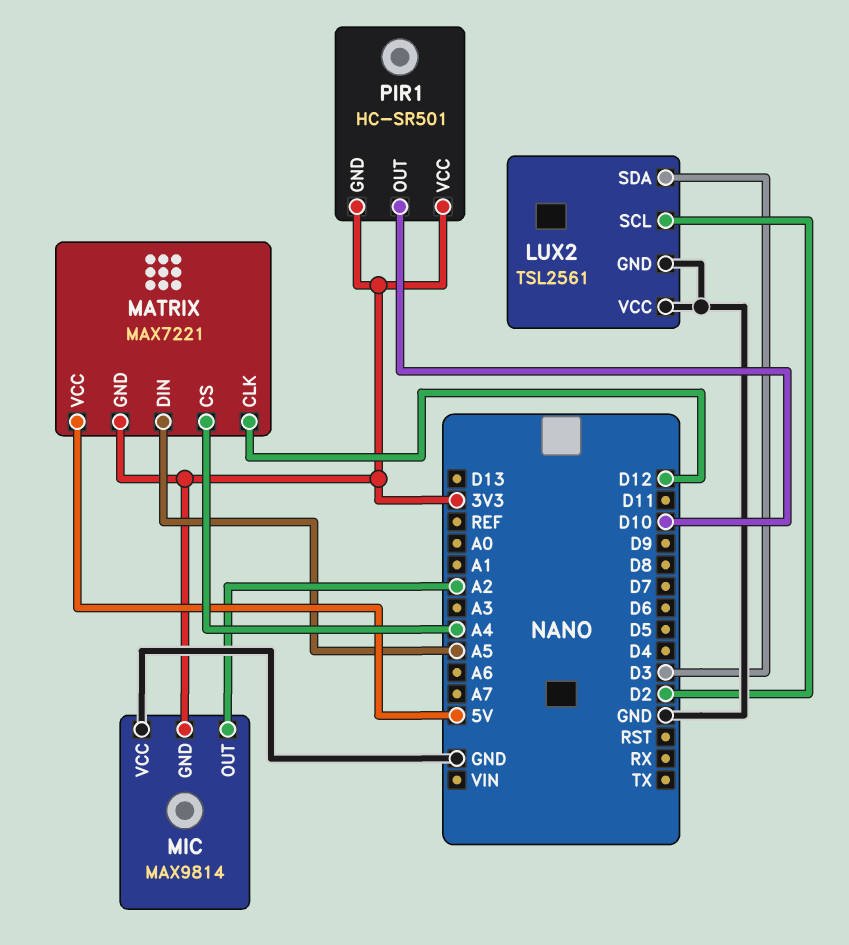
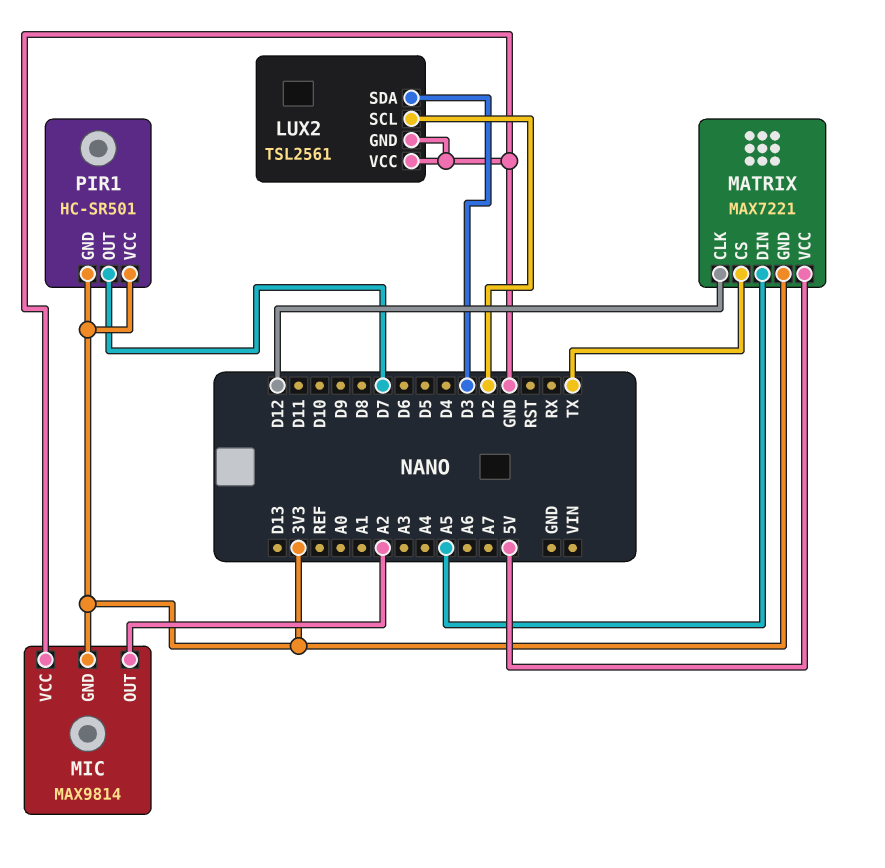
MATRIX pin CS: A4 -> TX
PIR1 pin OUT: D10 -> D7

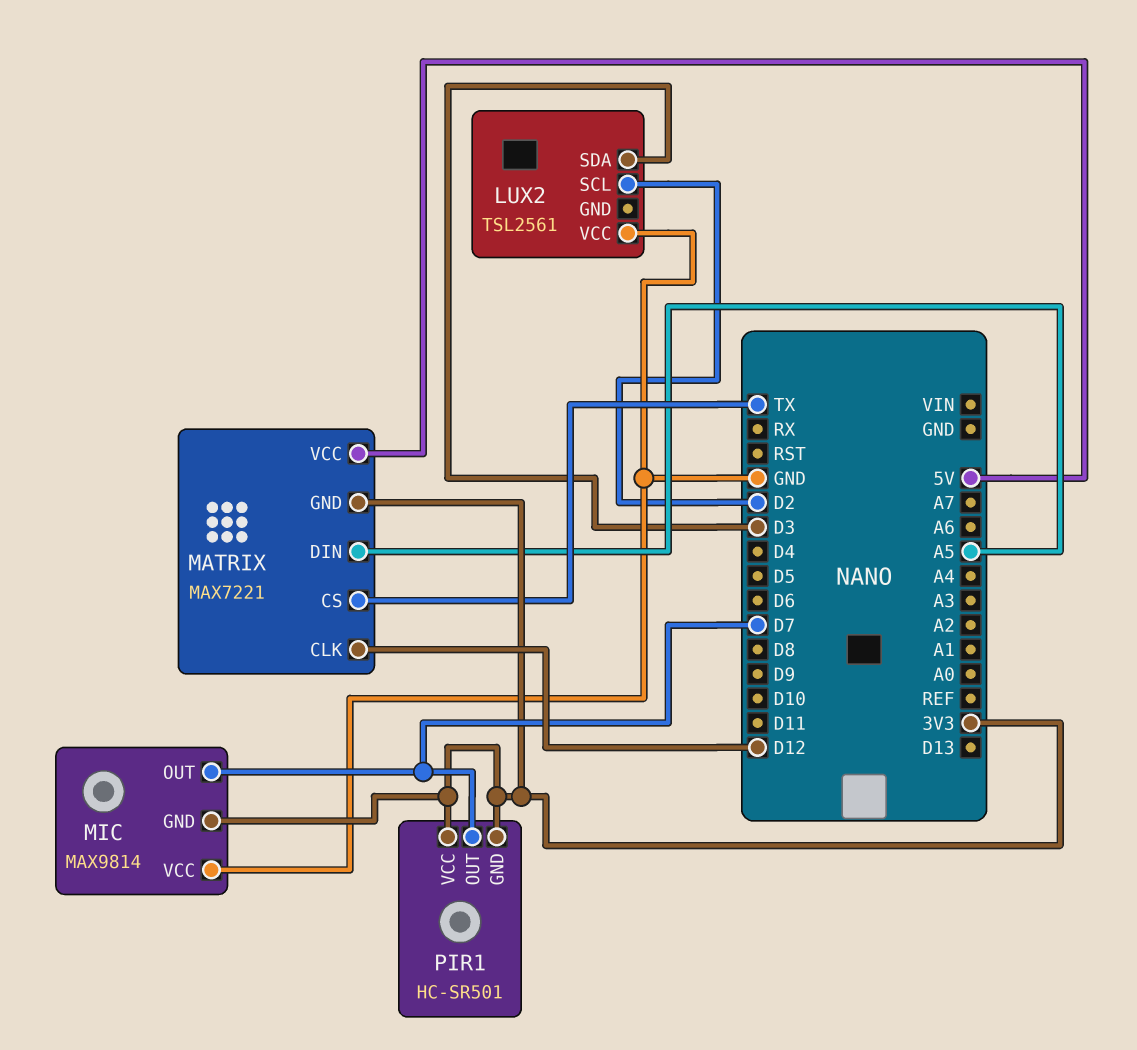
LUX2 pin GND: GND -> none
MIC pin OUT: A2 -> D7

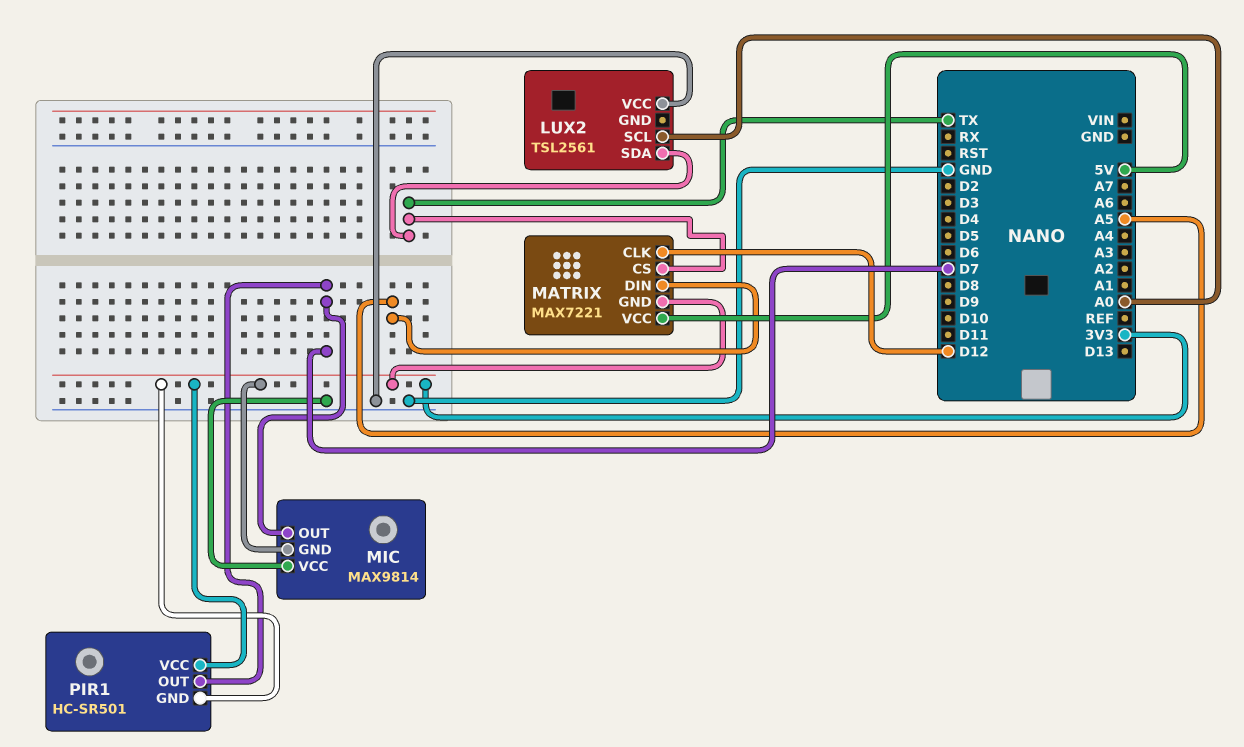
LUX2 pin SCL: D2 -> A0
LUX2 pin SDA: D3 -> TX

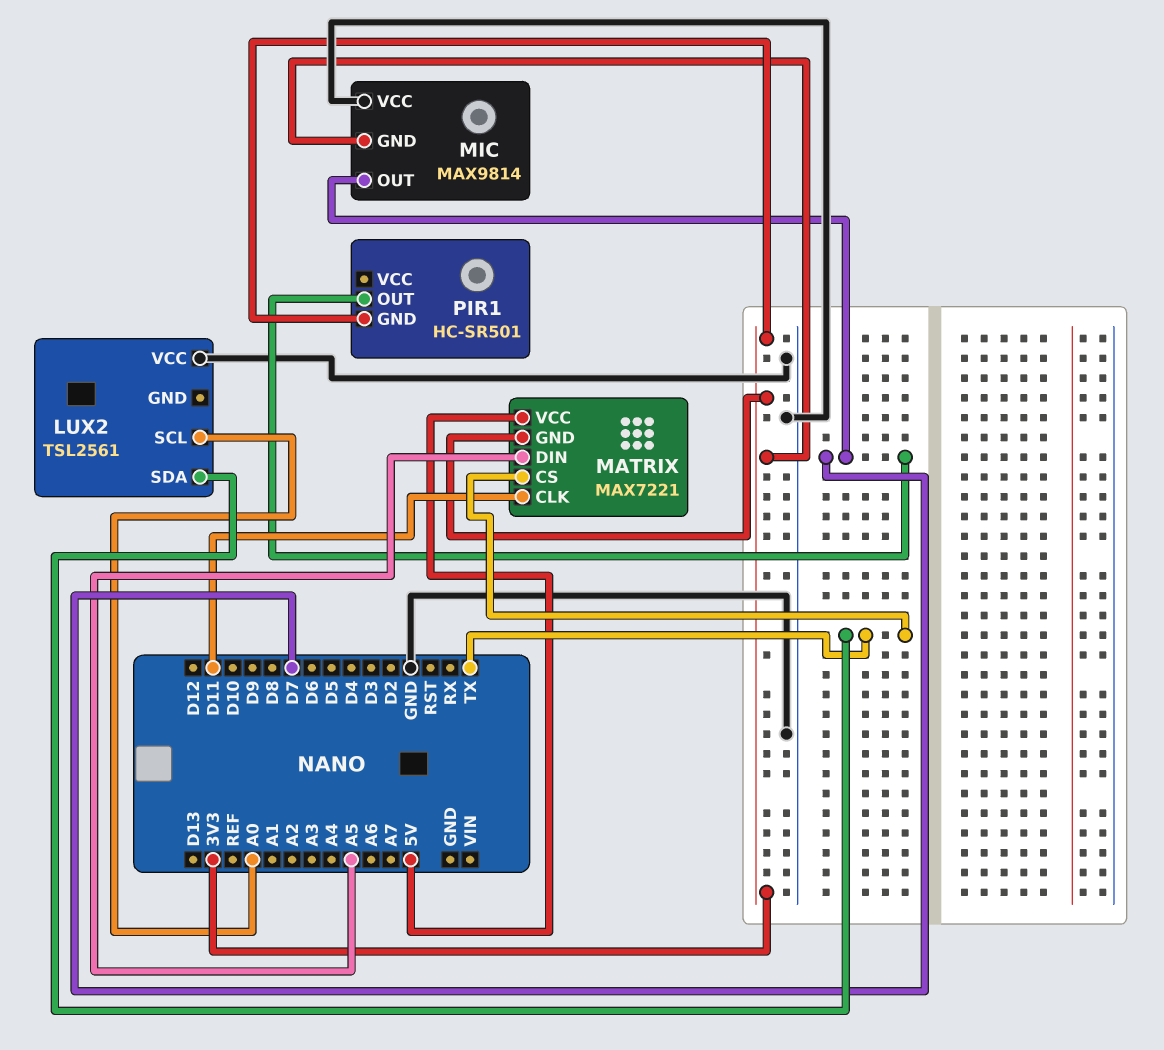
MATRIX pin CLK: D12 -> D11
PIR1 pin VCC: 3V3 -> none

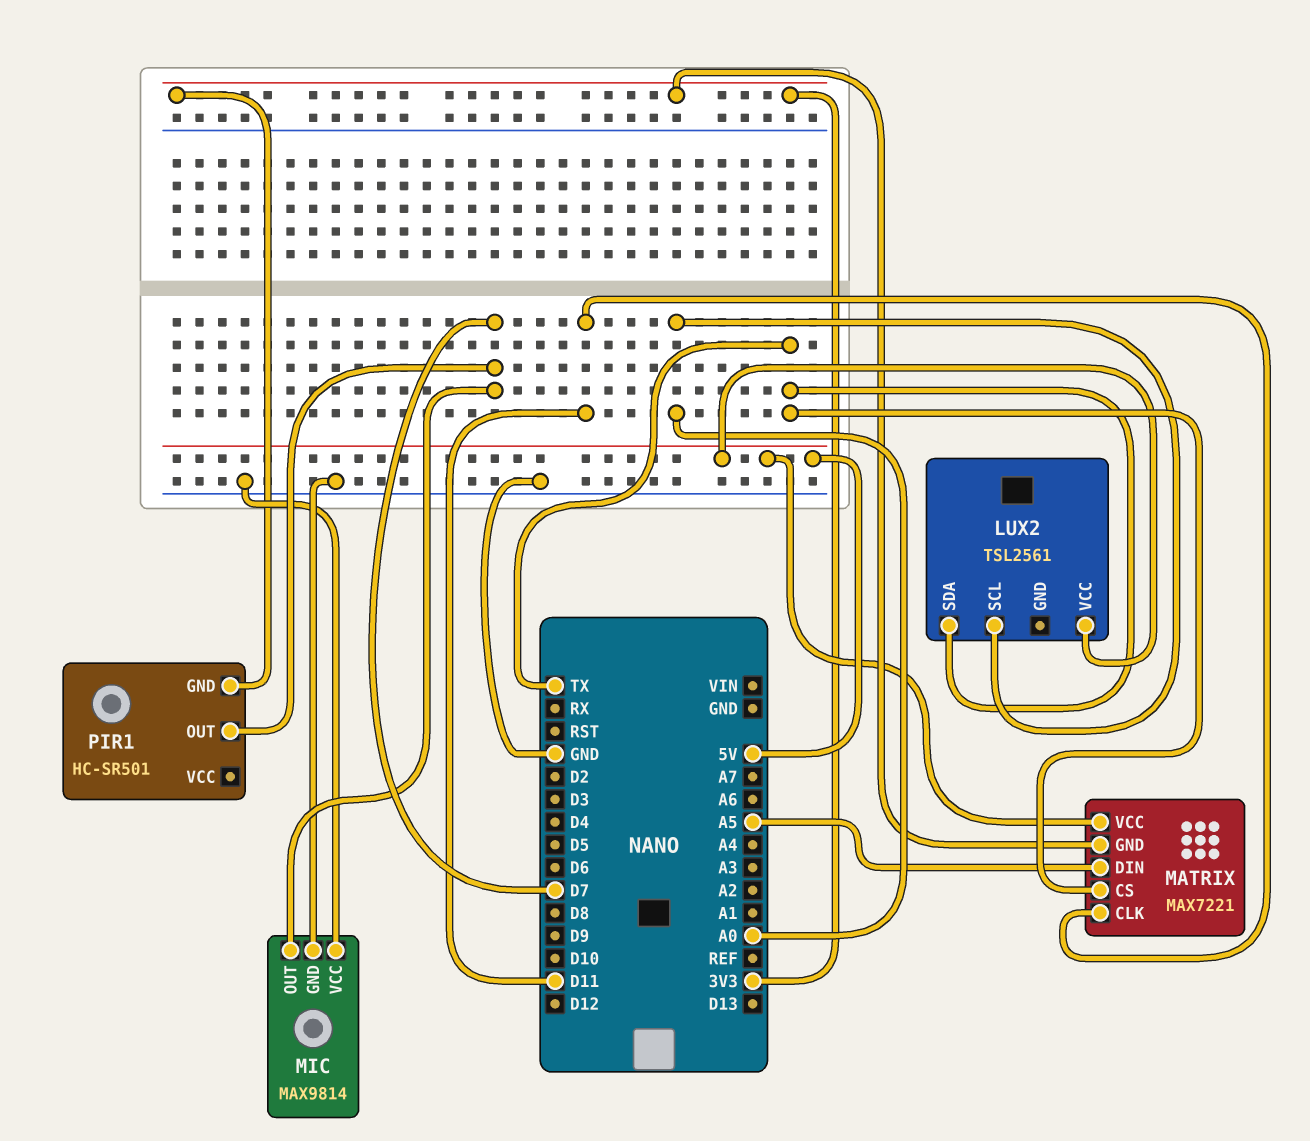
LUX2 pin VCC: GND -> 5V
MIC pin GND: 3V3 -> GND

